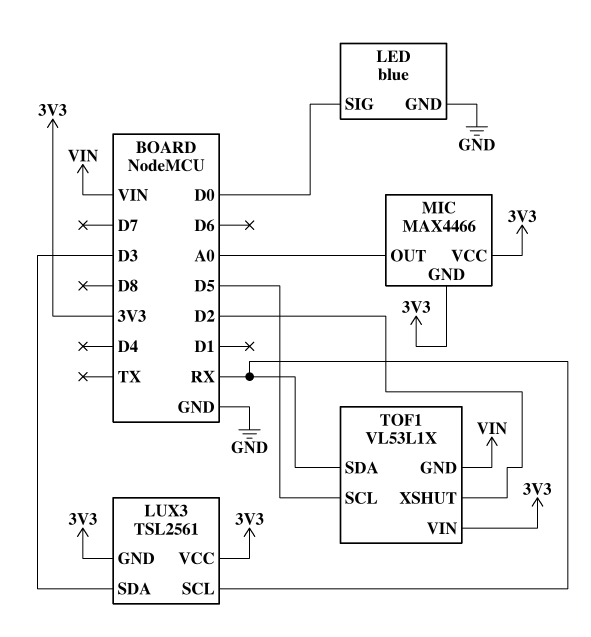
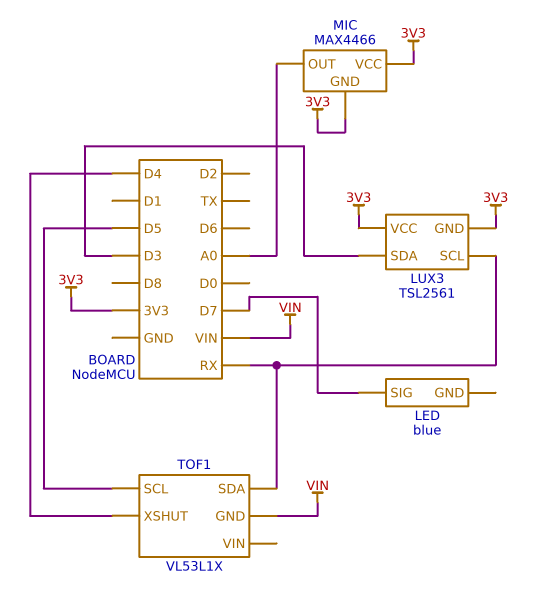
LED pin GND: GND -> none
LED pin SIG: D0 -> D7
TOF1 pin VIN: 3V3 -> none
TOF1 pin XSHUT: D2 -> D4

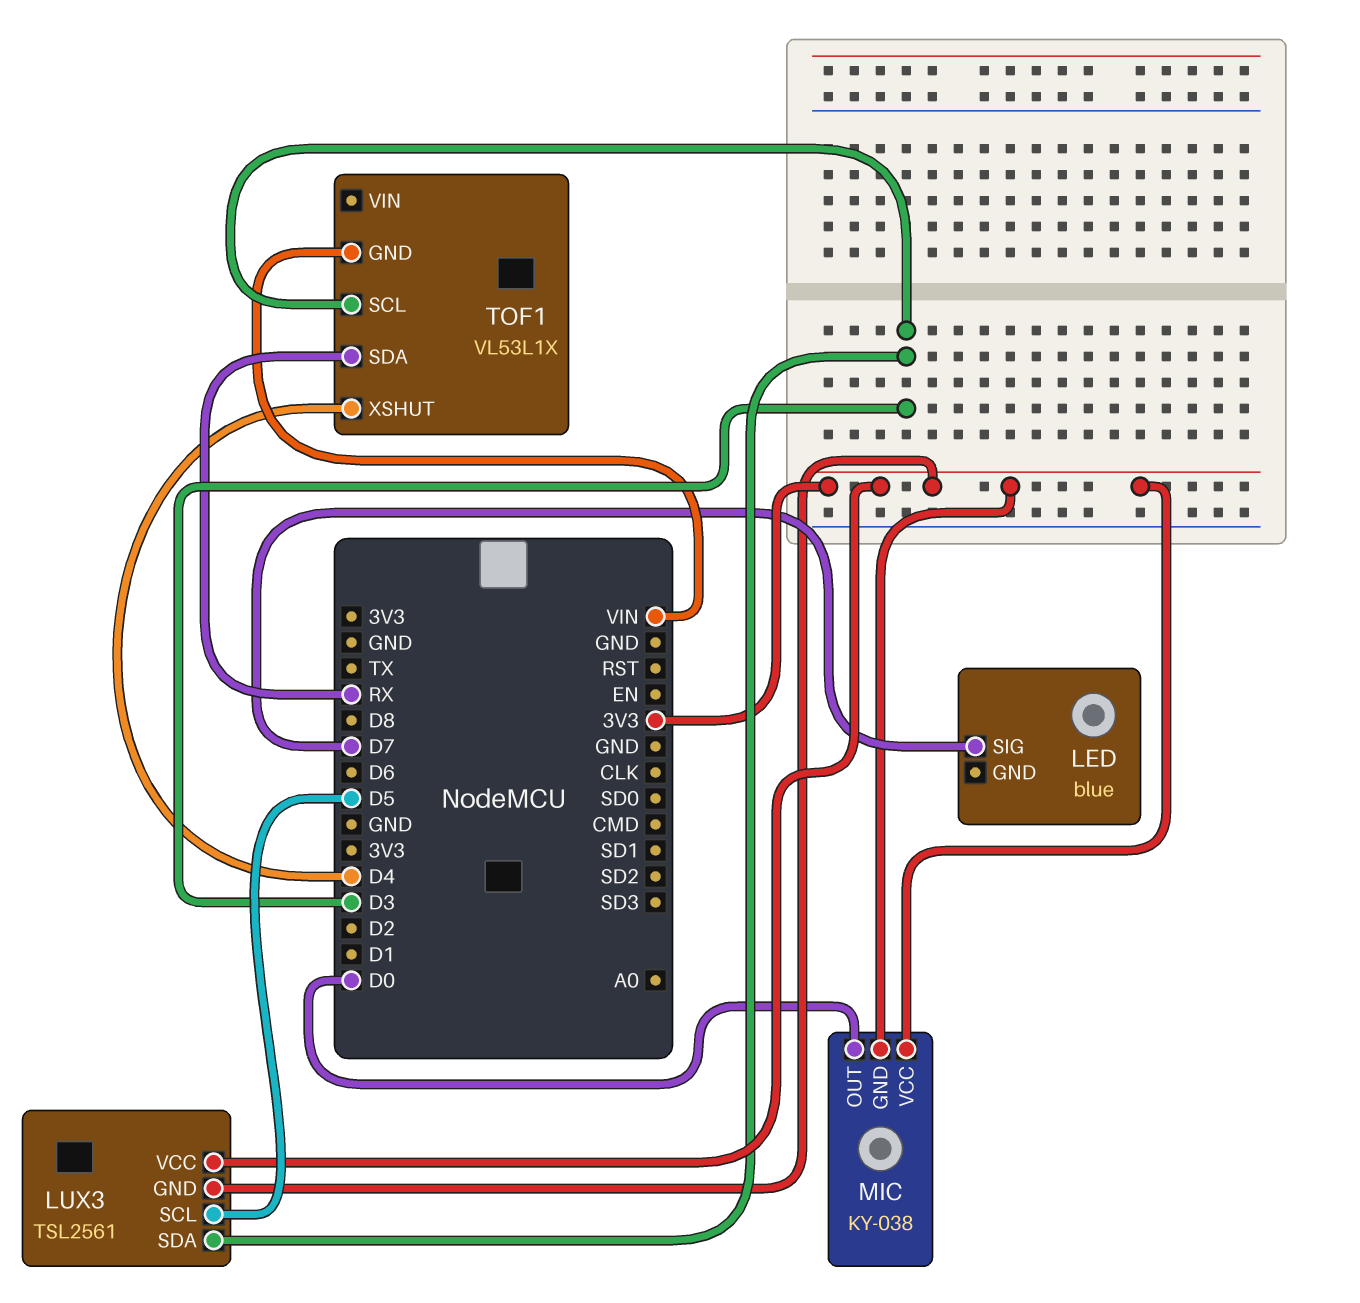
LUX3 pin SCL: RX -> D5
MIC: MAX4466 -> KY-038
MIC pin OUT: A0 -> D0
TOF1 pin SCL: D5 -> D3

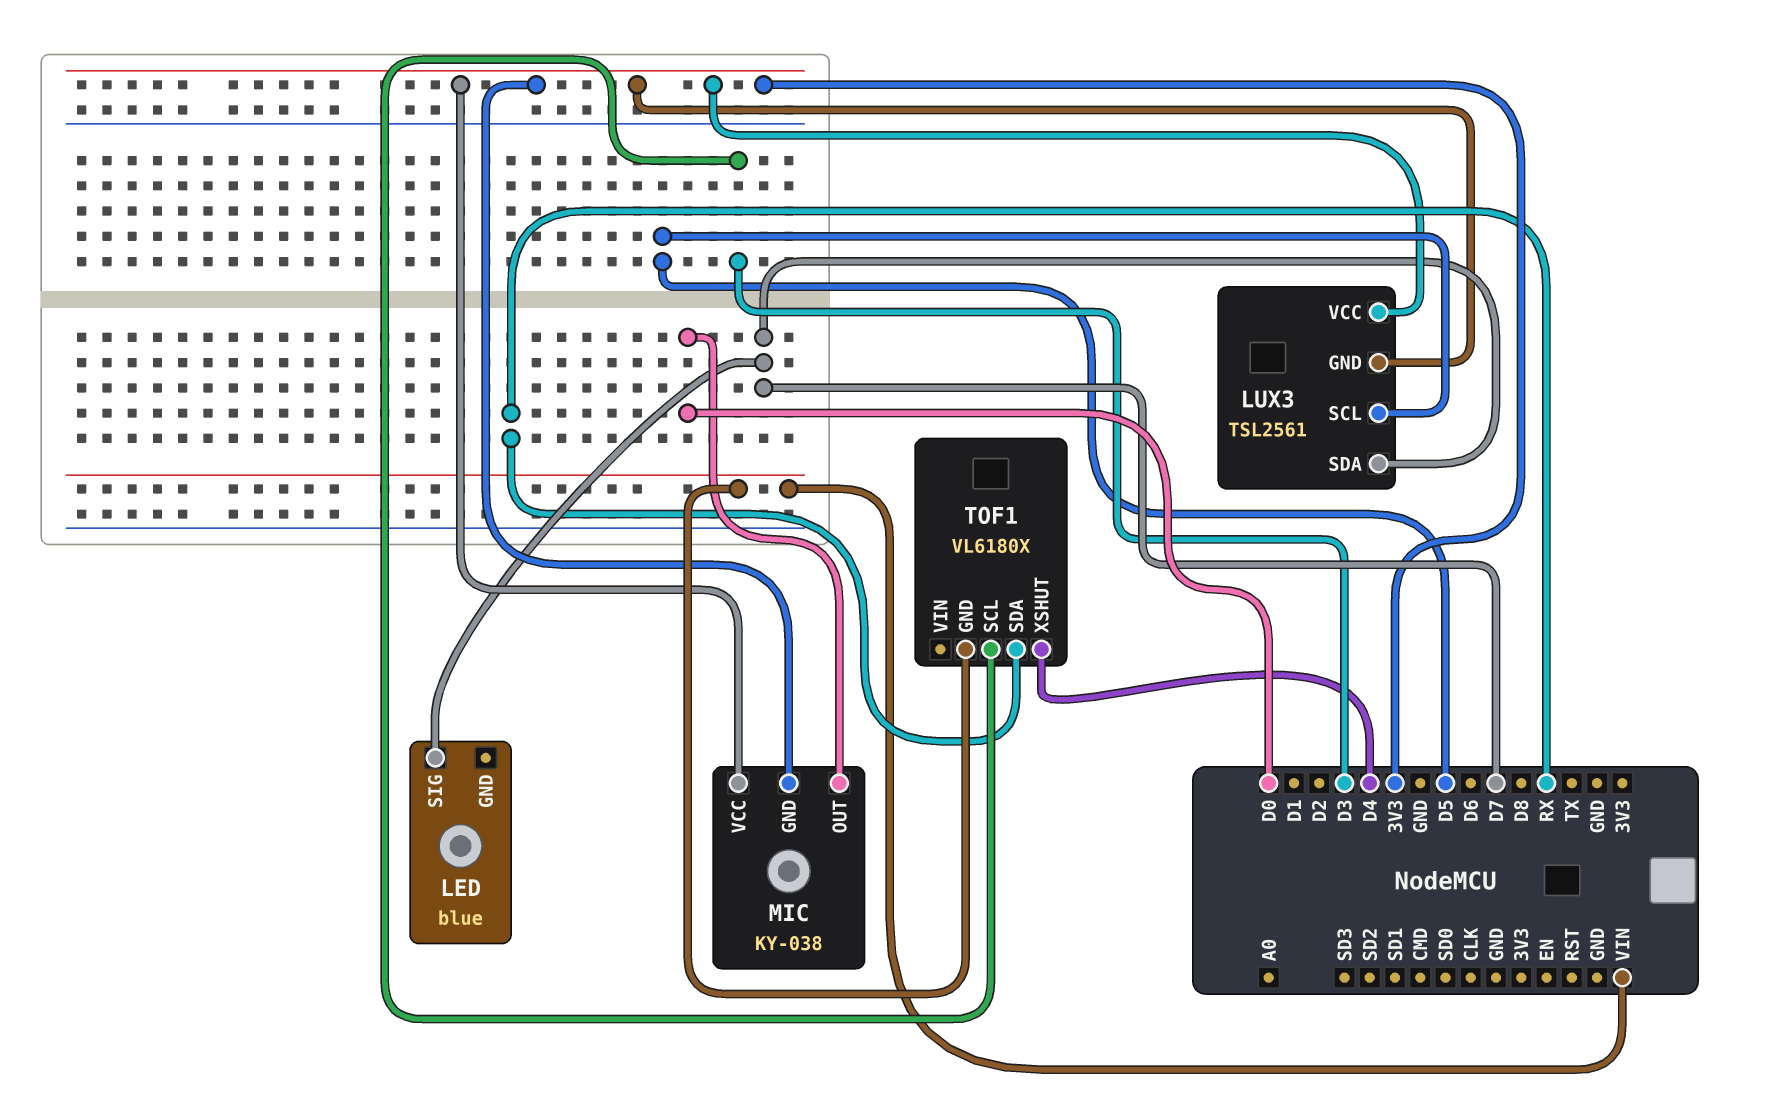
LUX3 pin SDA: D3 -> D7
TOF1: VL53L1X -> VL6180X

